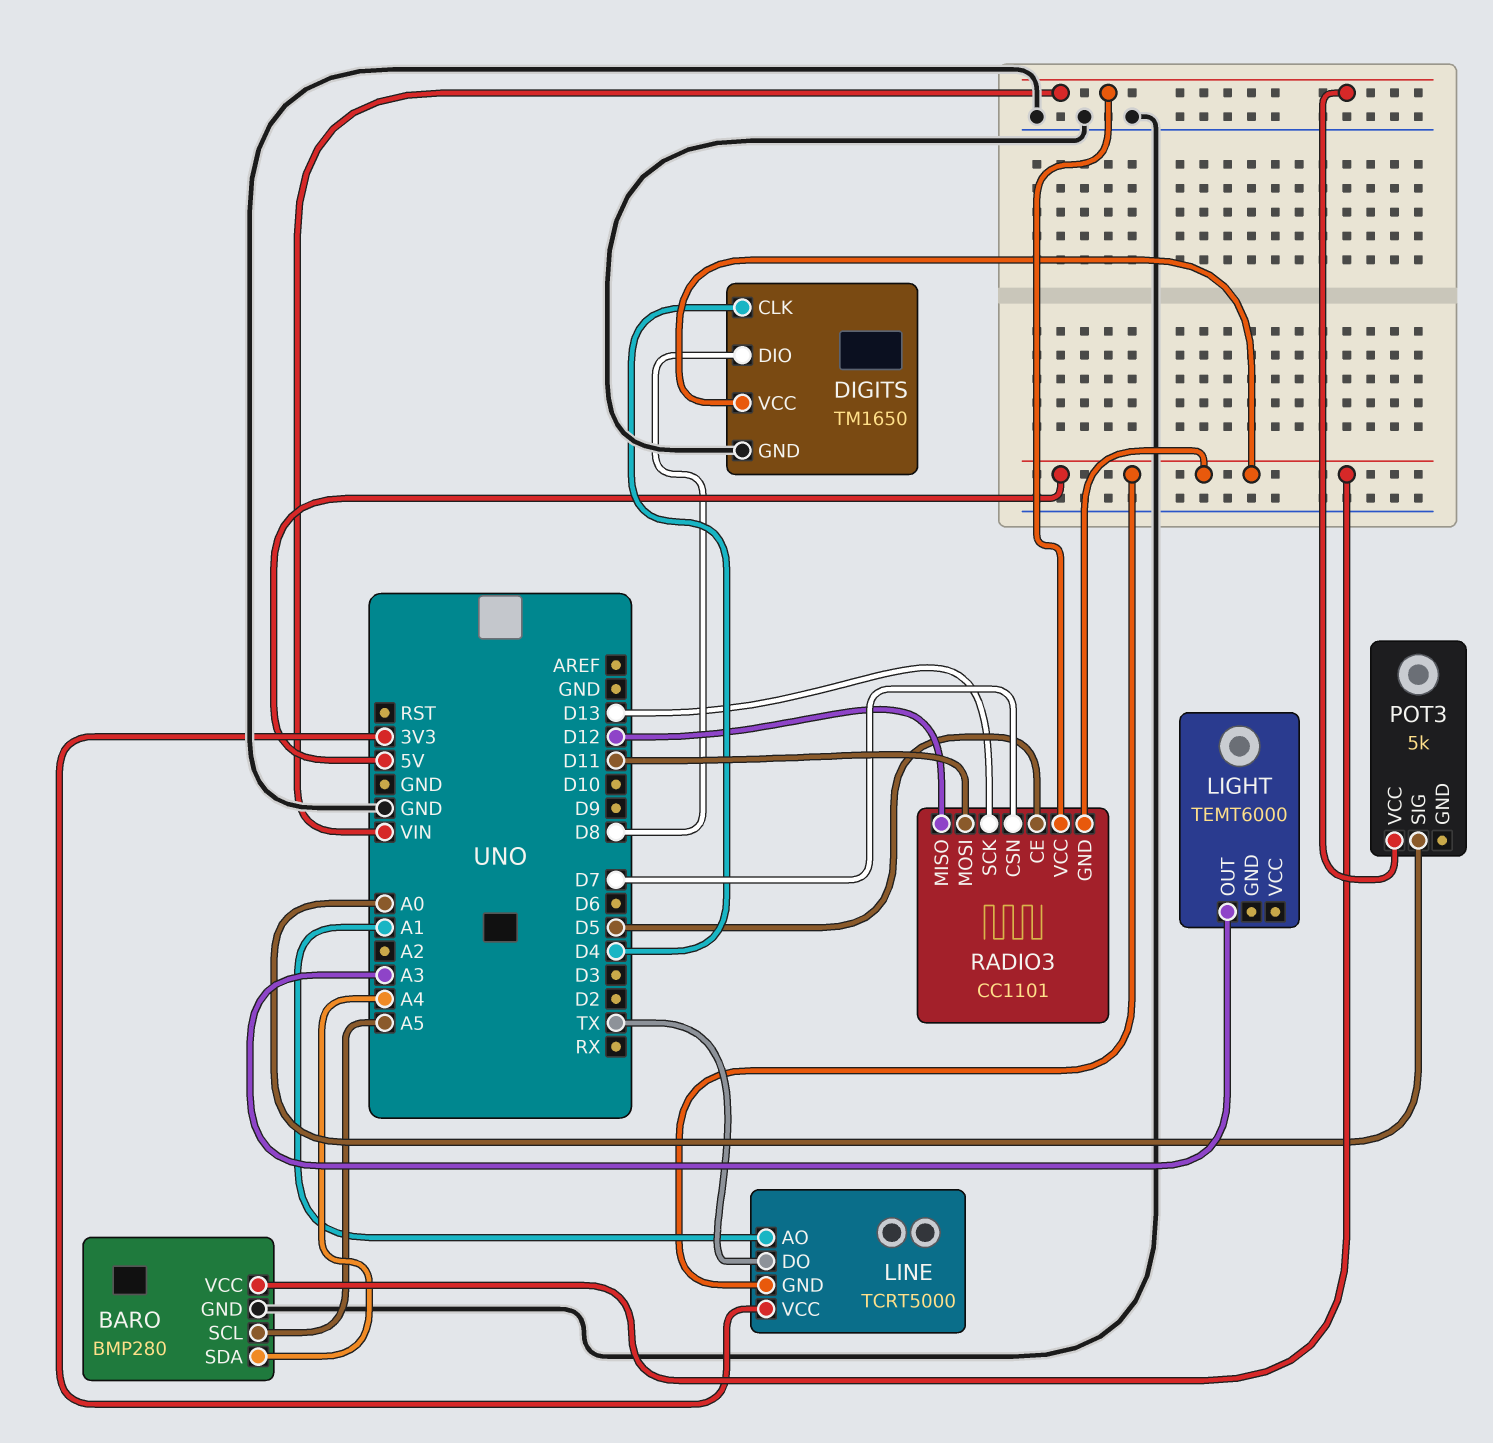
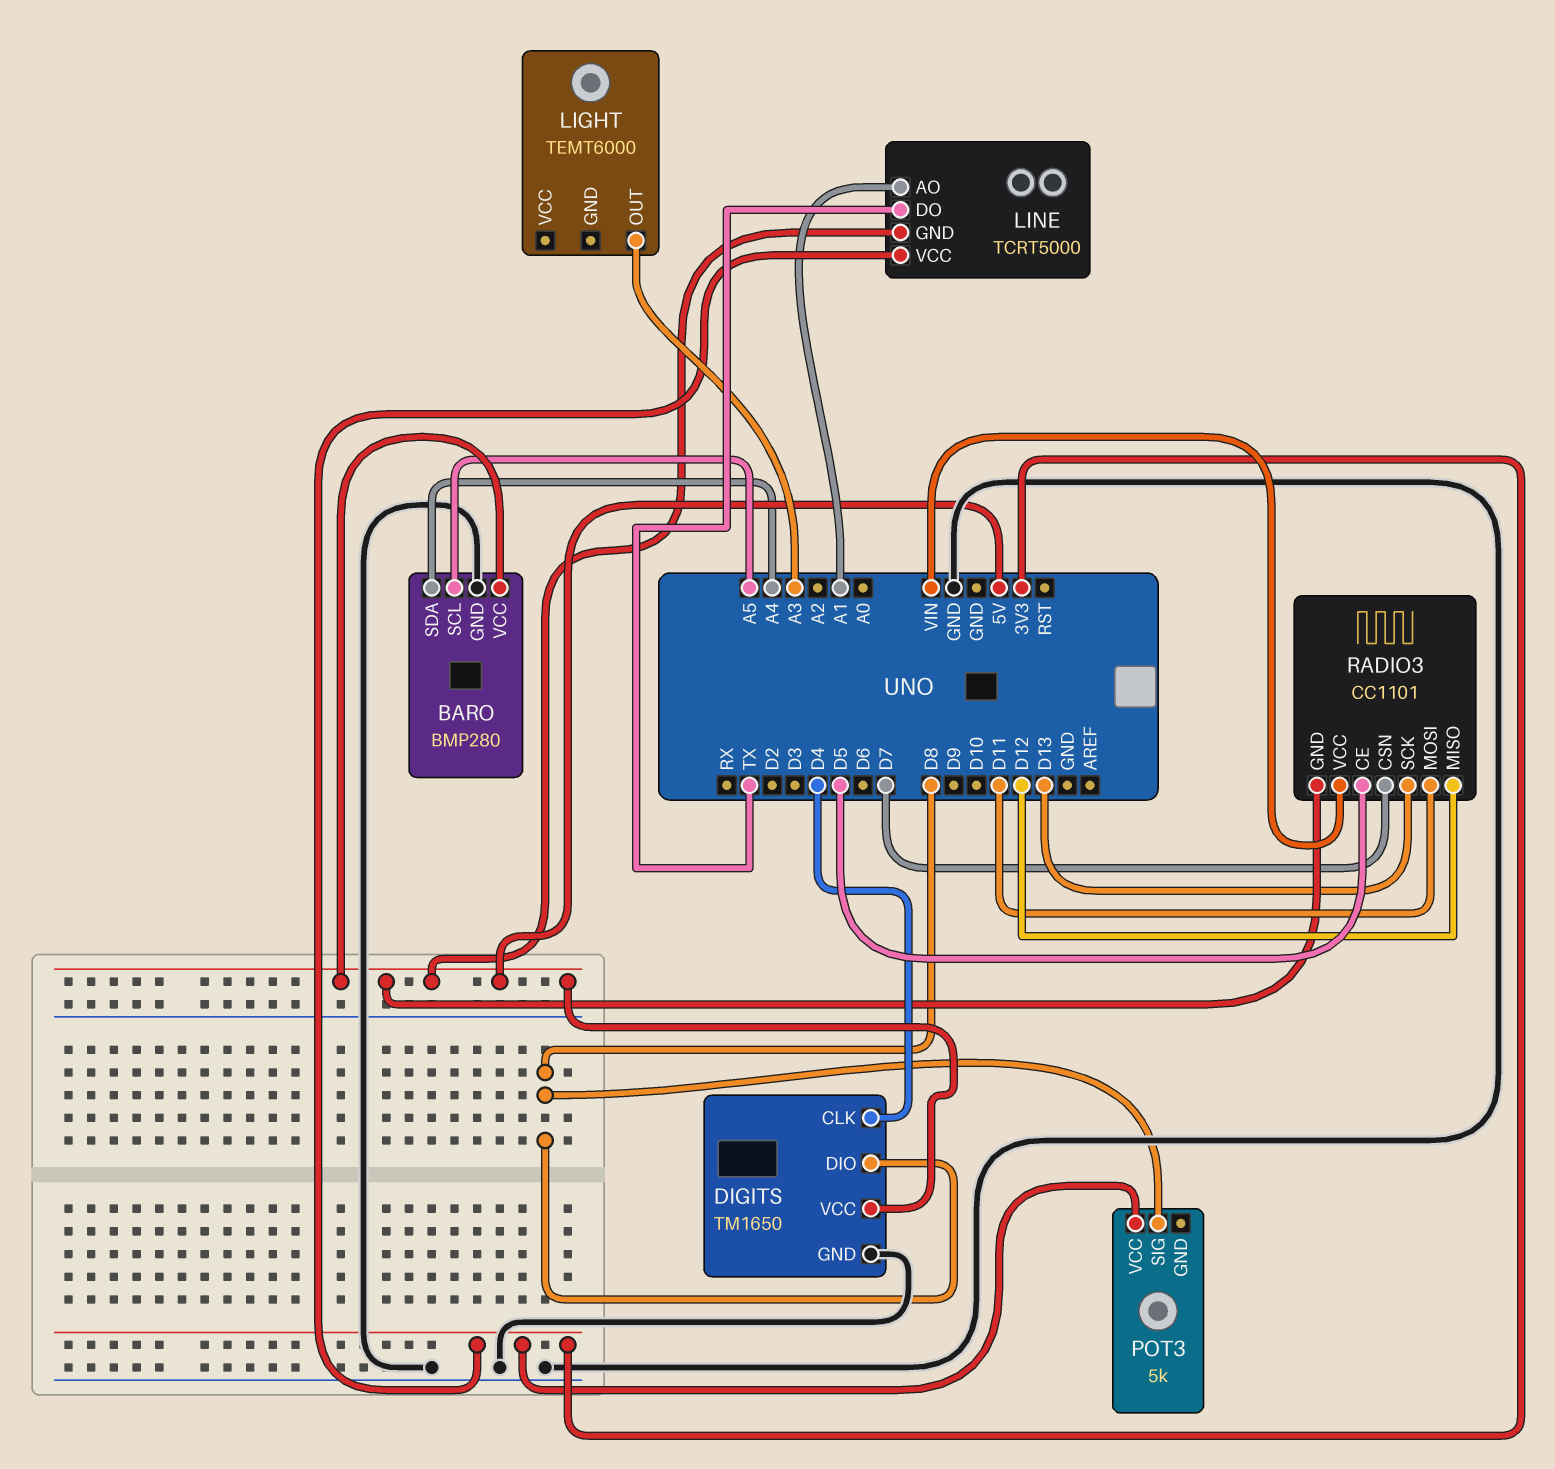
POT3 pin SIG: A0 -> D8
POT3 pin VCC: VIN -> 3V3

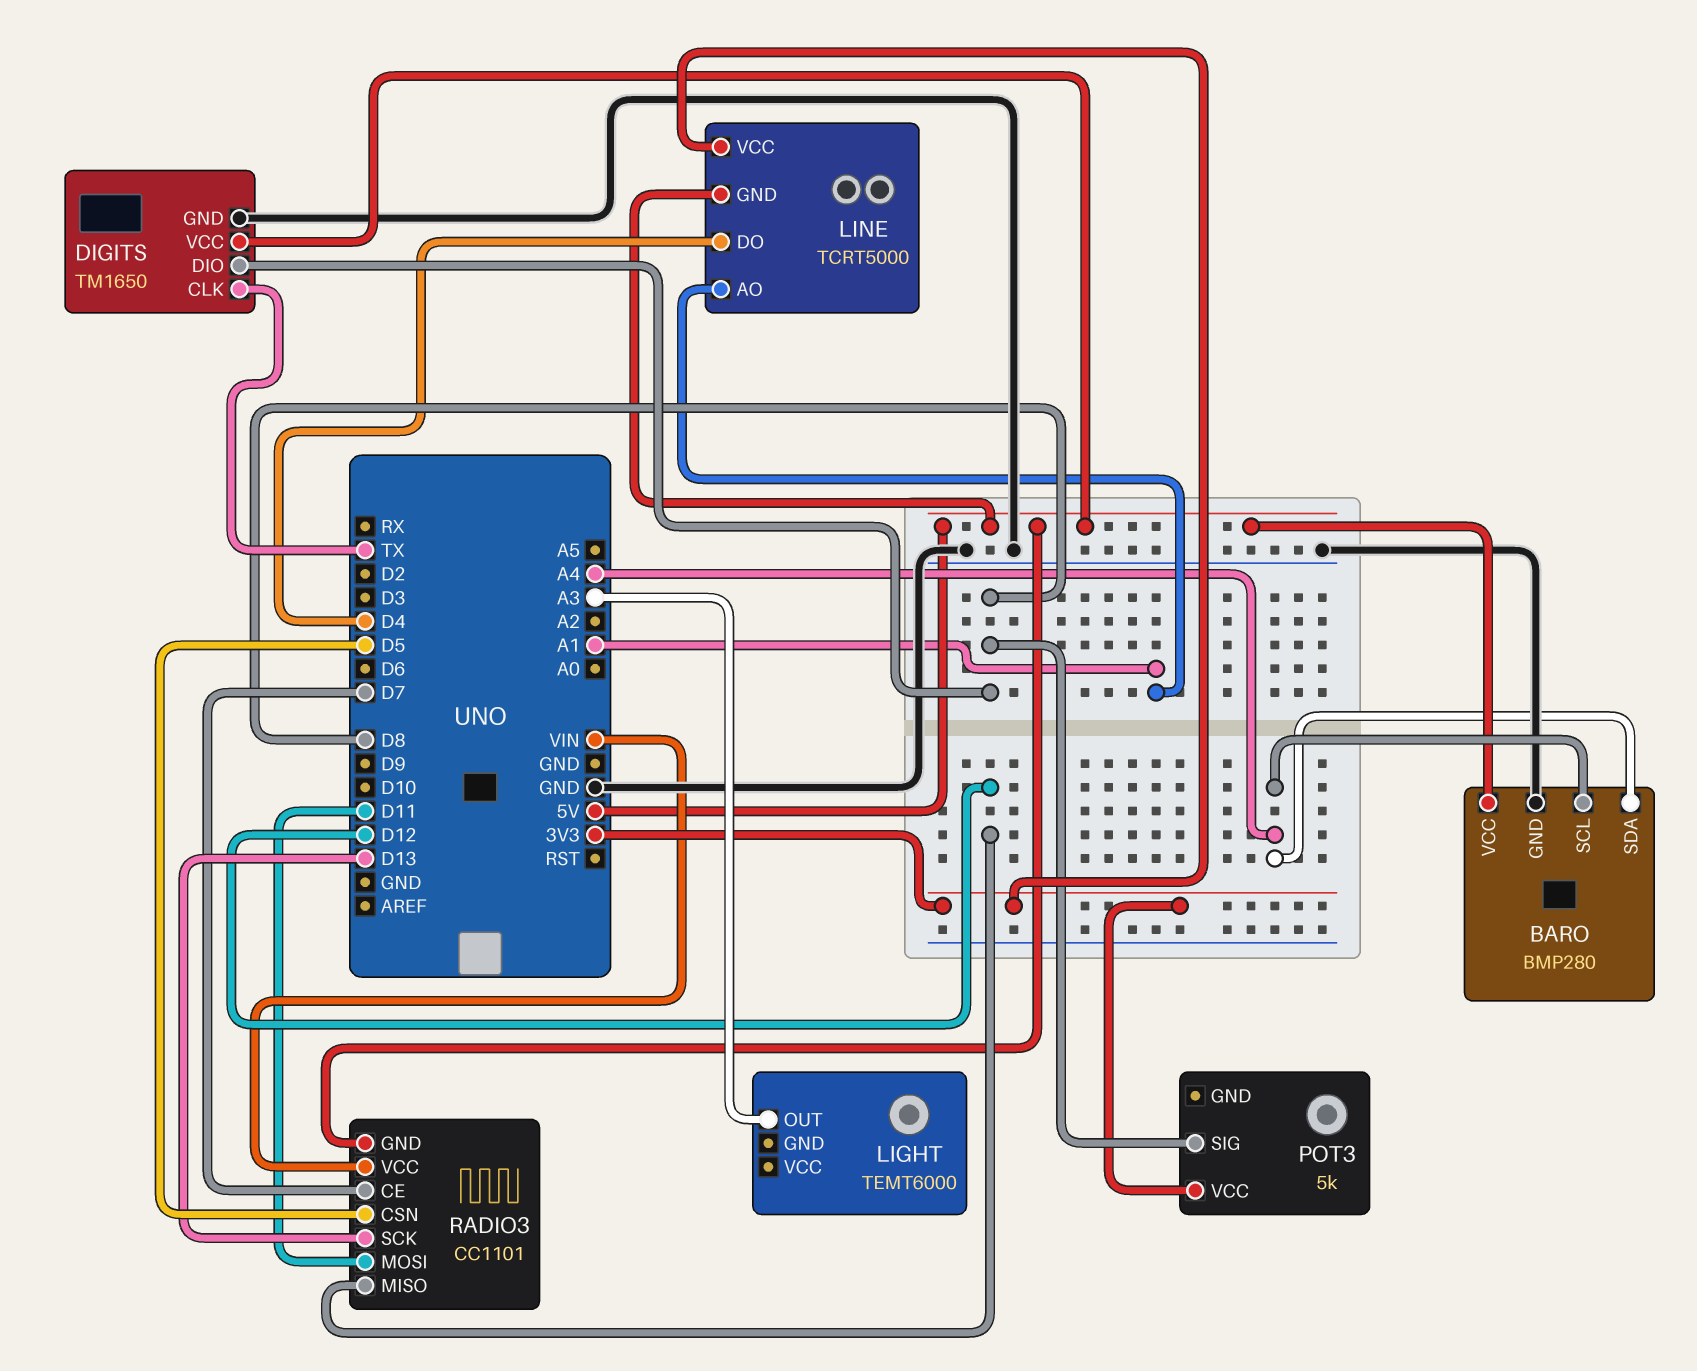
BARO pin SCL: A5 -> A4
DIGITS pin CLK: D4 -> TX
LINE pin DO: TX -> D4
RADIO3 pin CE: D5 -> D7
RADIO3 pin CSN: D7 -> D5

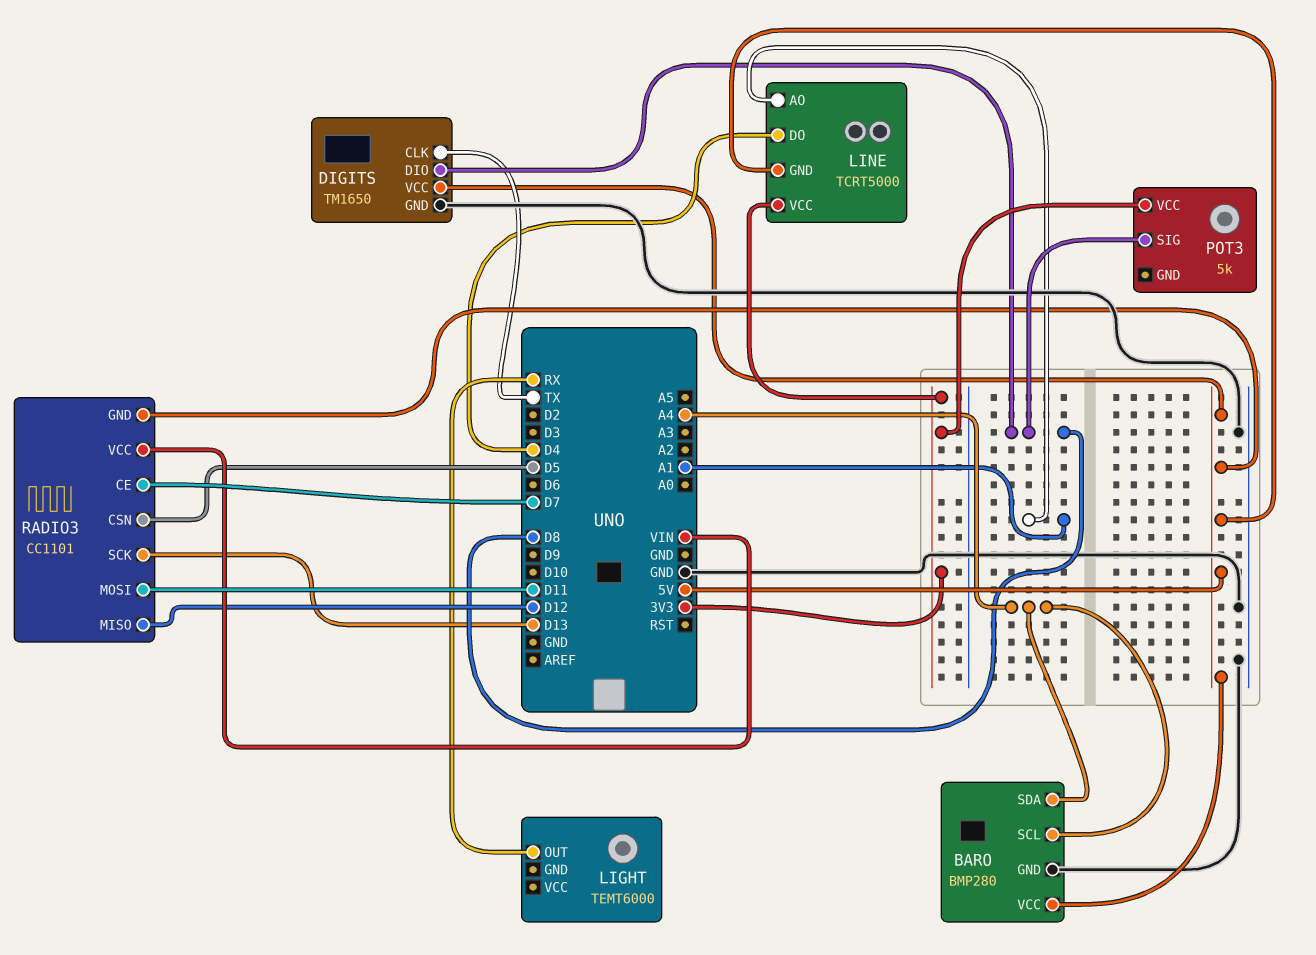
LIGHT pin OUT: A3 -> RX

